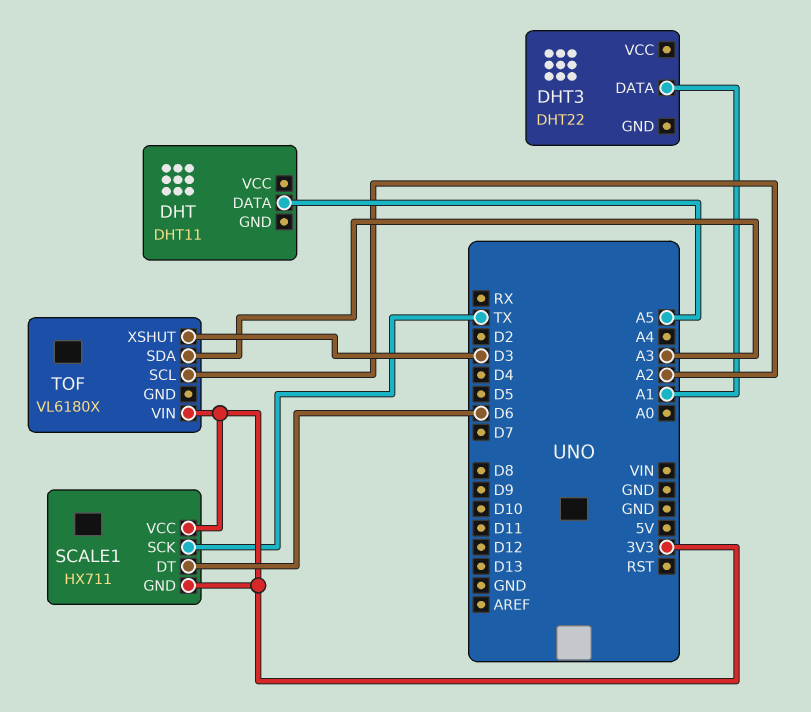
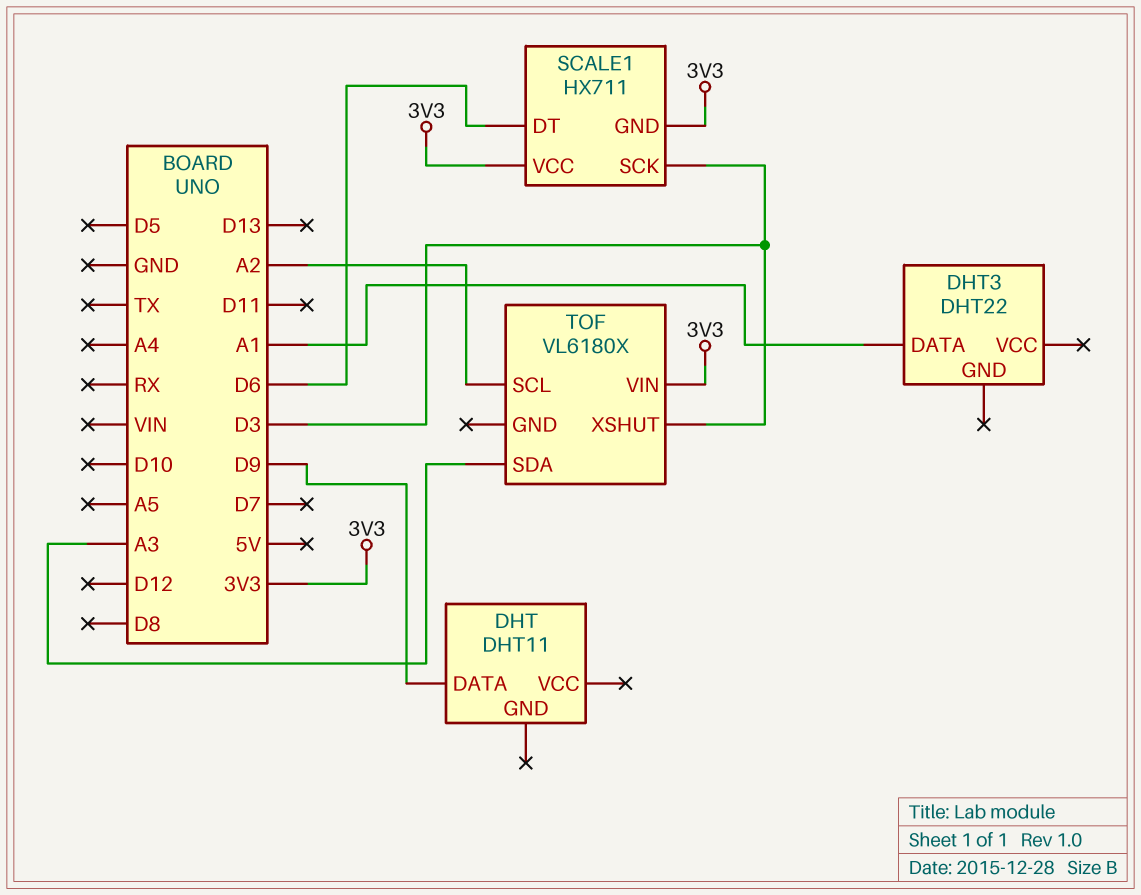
DHT pin DATA: A5 -> D9
SCALE1 pin SCK: TX -> D3

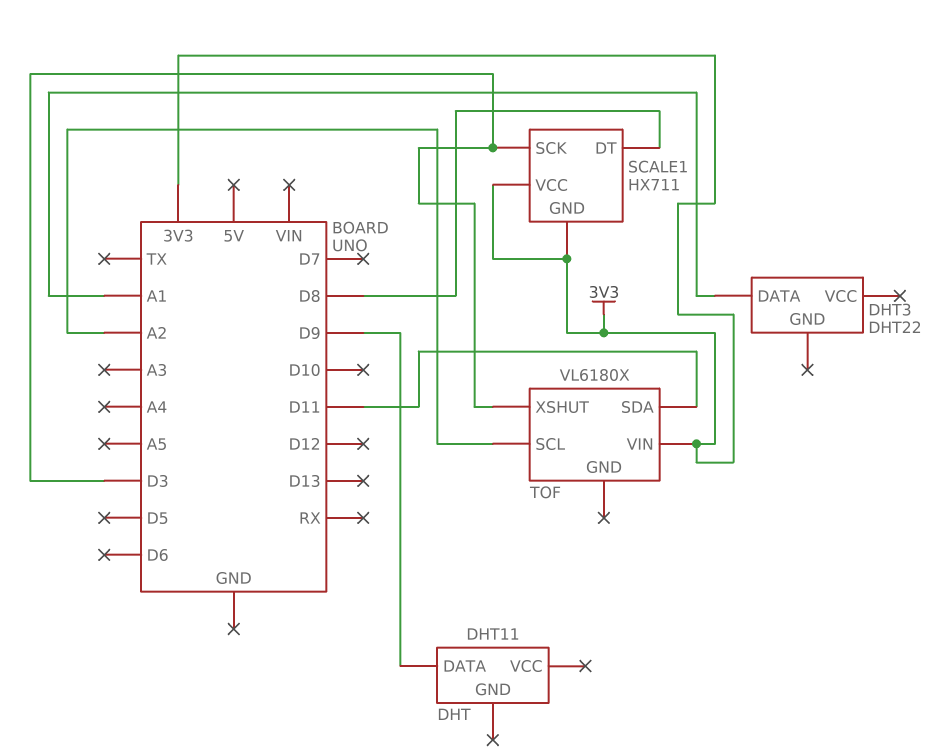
SCALE1 pin DT: D6 -> D8
TOF pin SDA: A3 -> D11

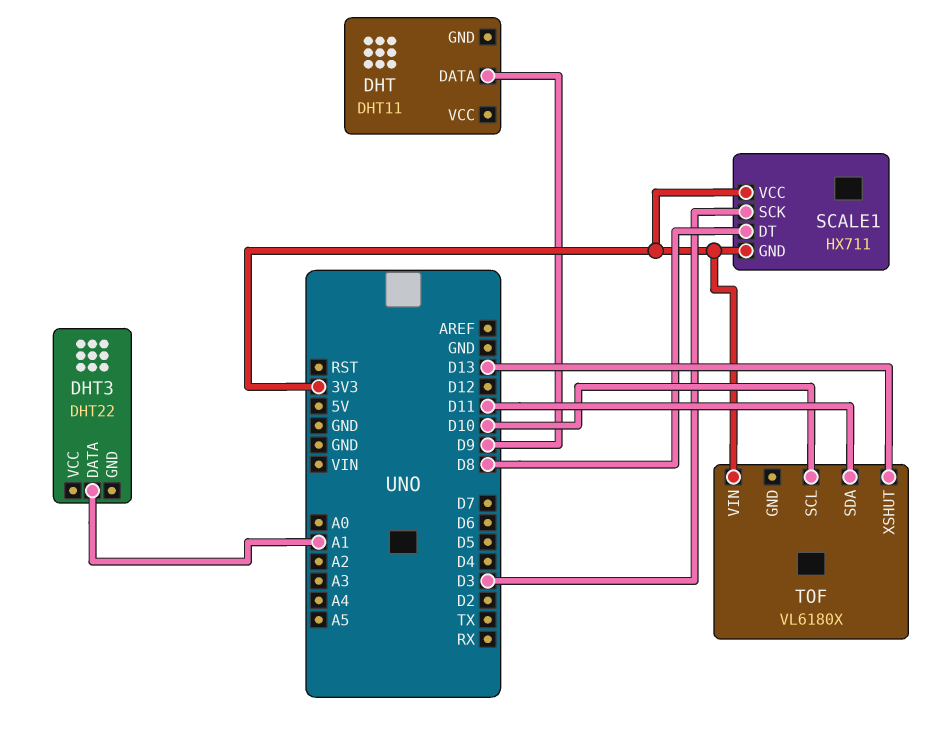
TOF pin SCL: A2 -> D10
TOF pin XSHUT: D3 -> D13

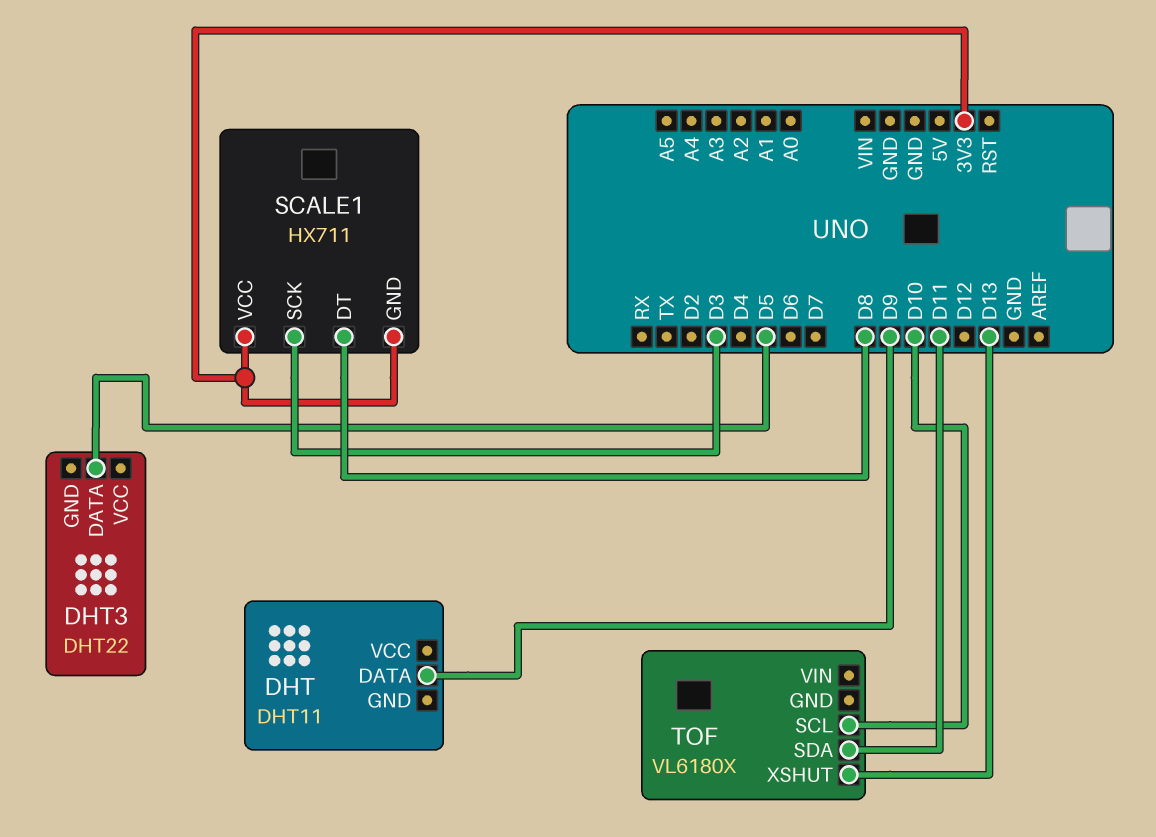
DHT3 pin DATA: A1 -> D5
TOF pin VIN: 3V3 -> none

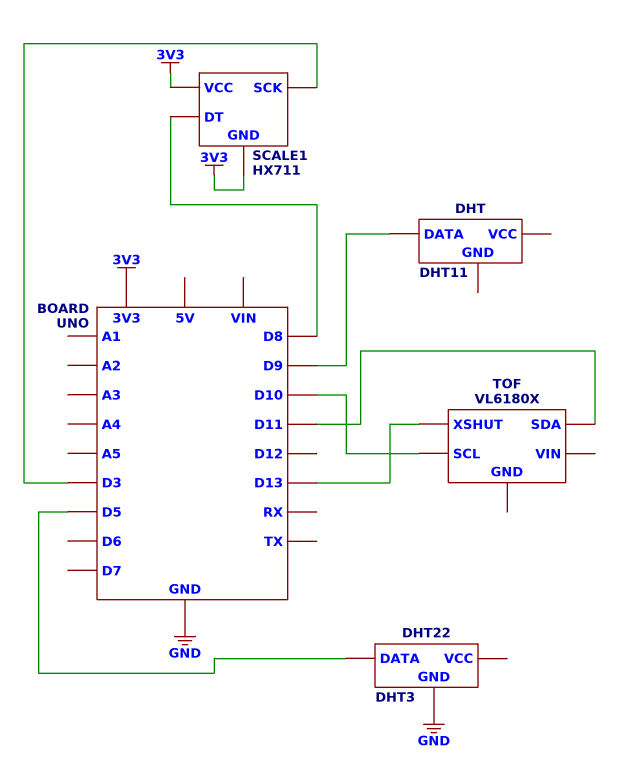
DHT3 pin GND: none -> GND

